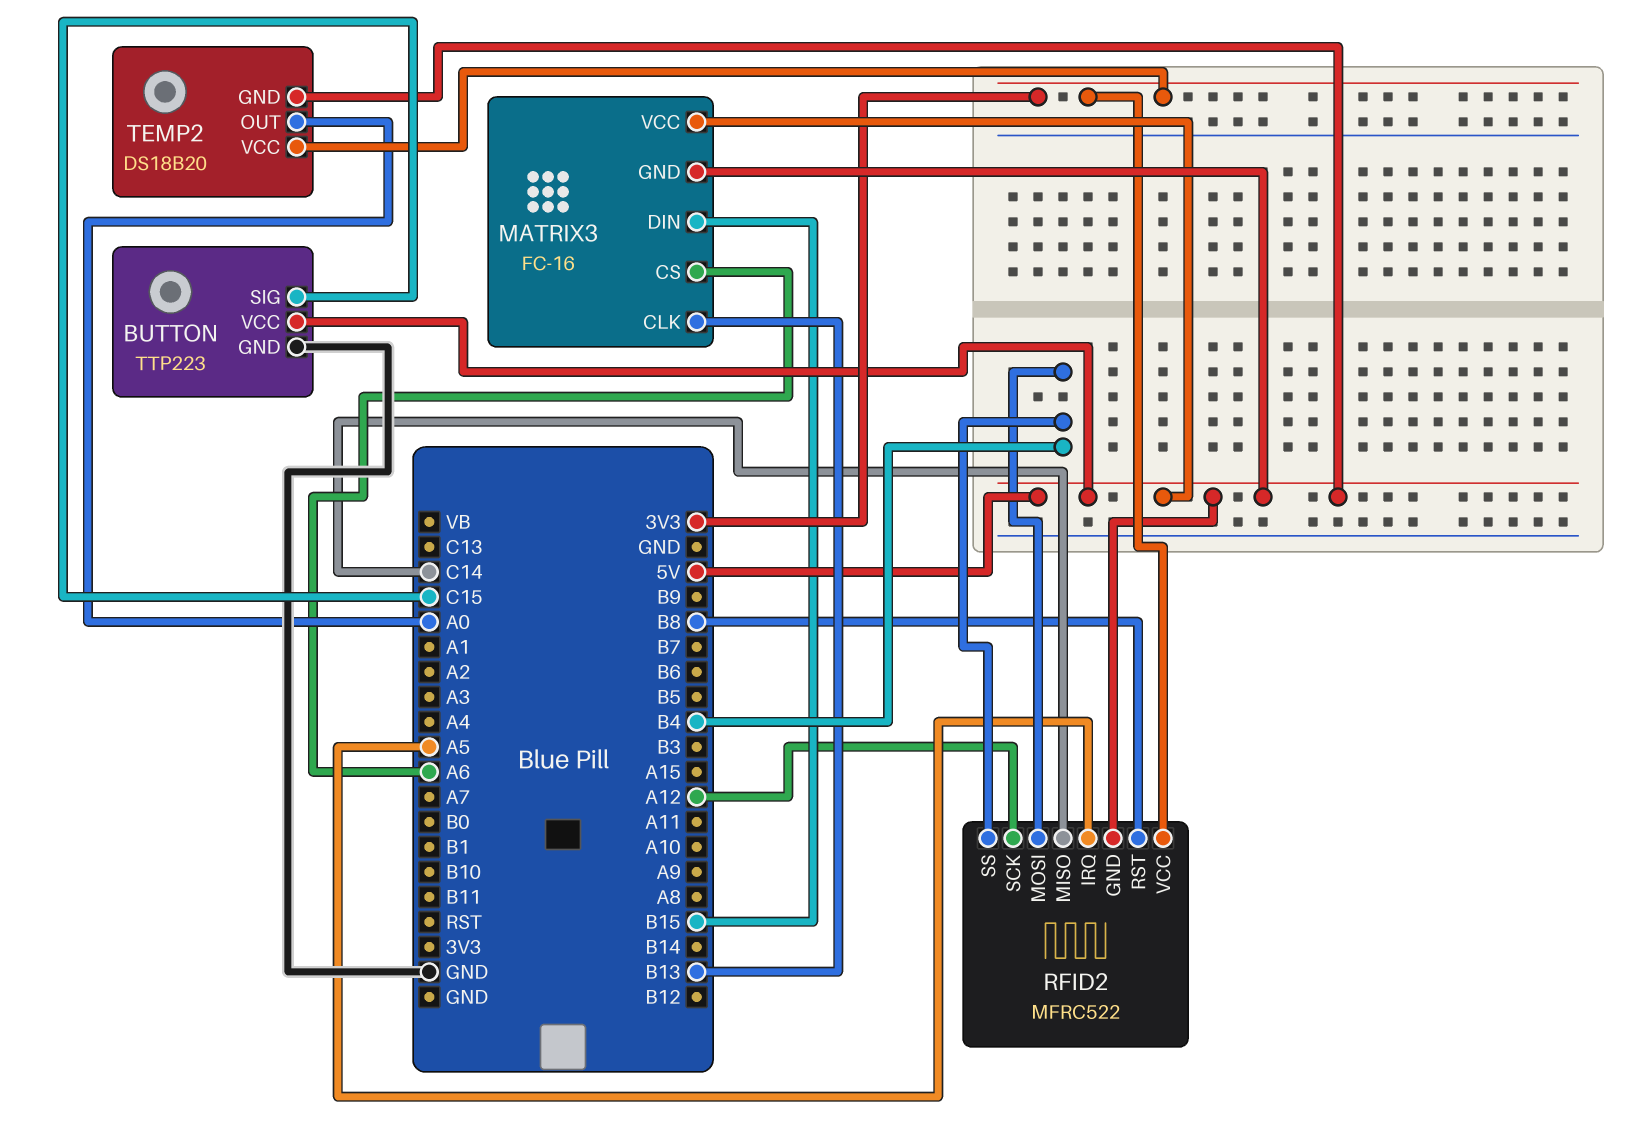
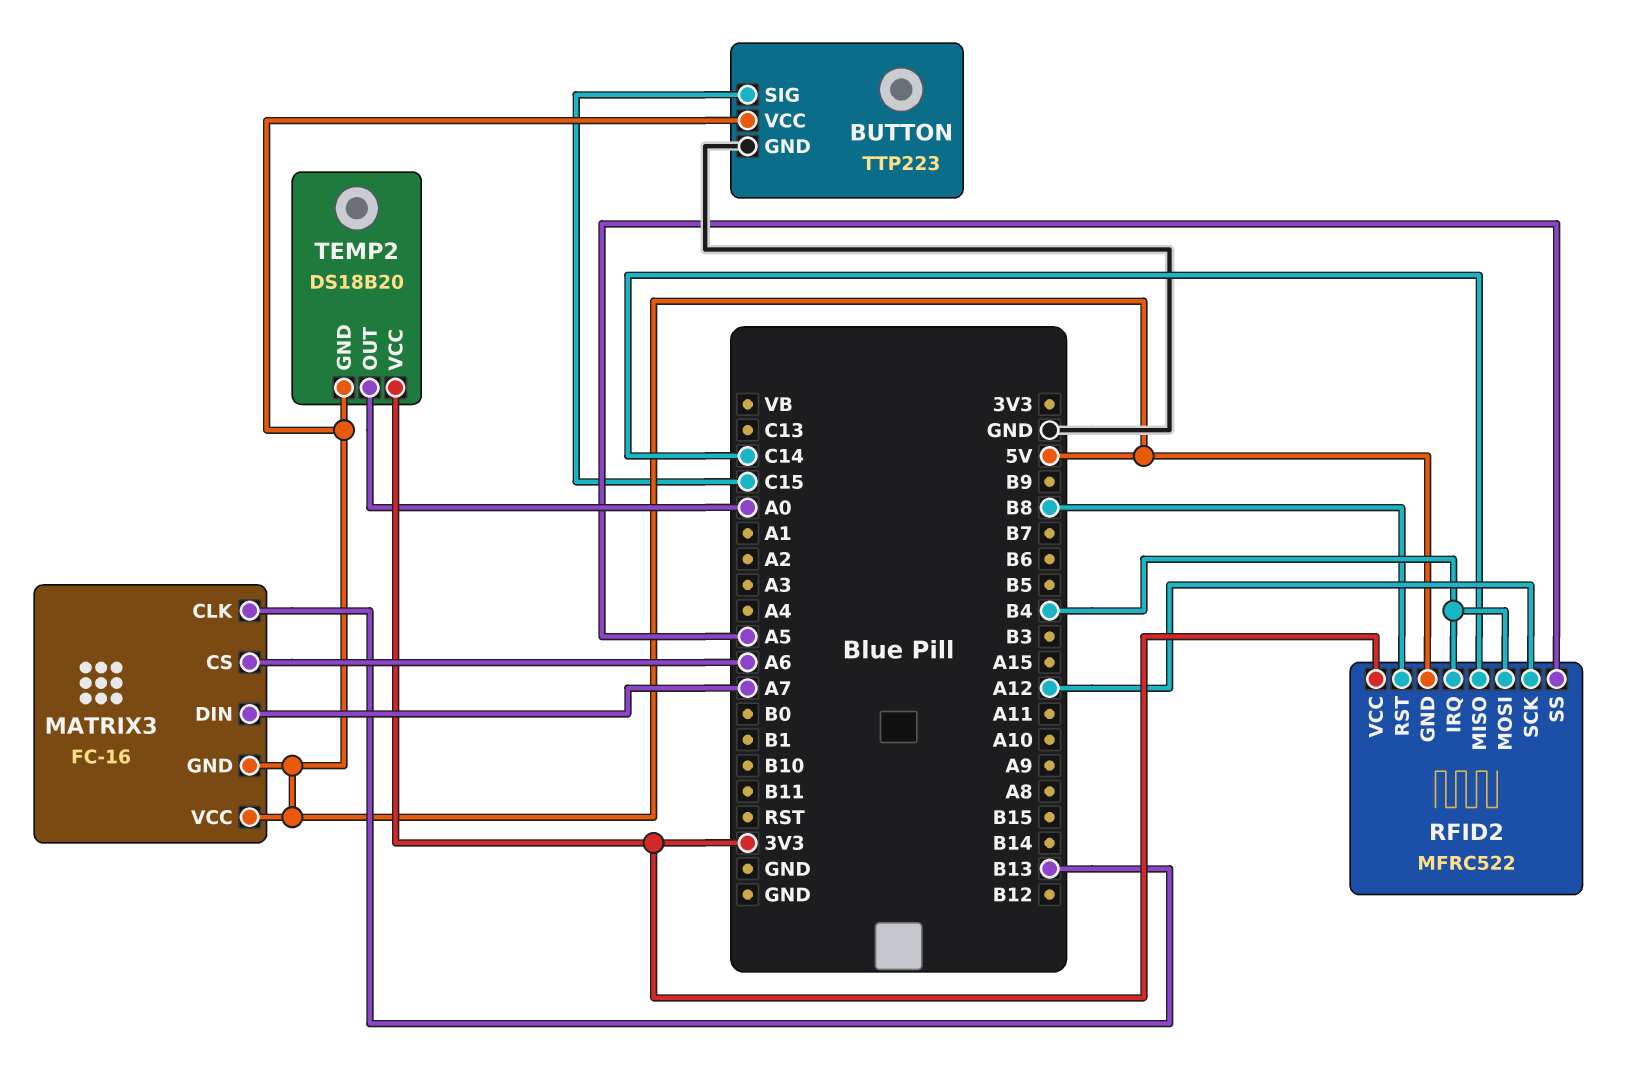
MATRIX3 pin DIN: B15 -> A7
RFID2 pin IRQ: A5 -> B4
RFID2 pin SS: B4 -> A5

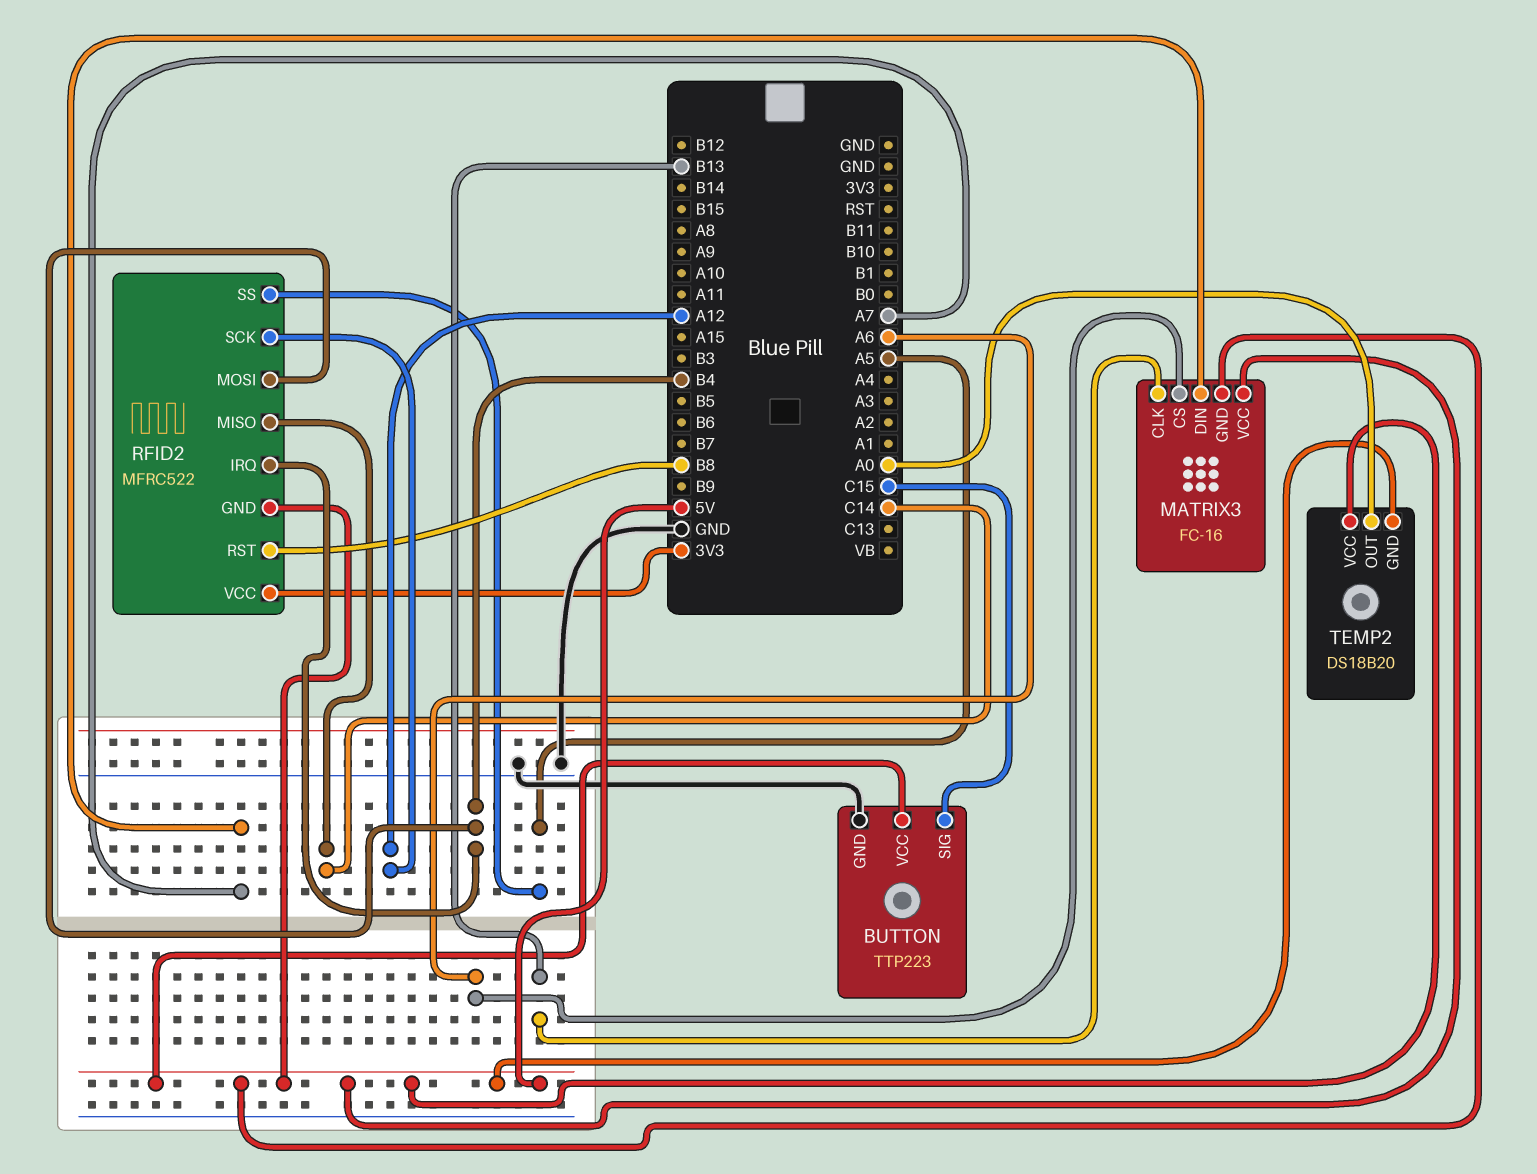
TEMP2 pin VCC: 3V3 -> 5V

